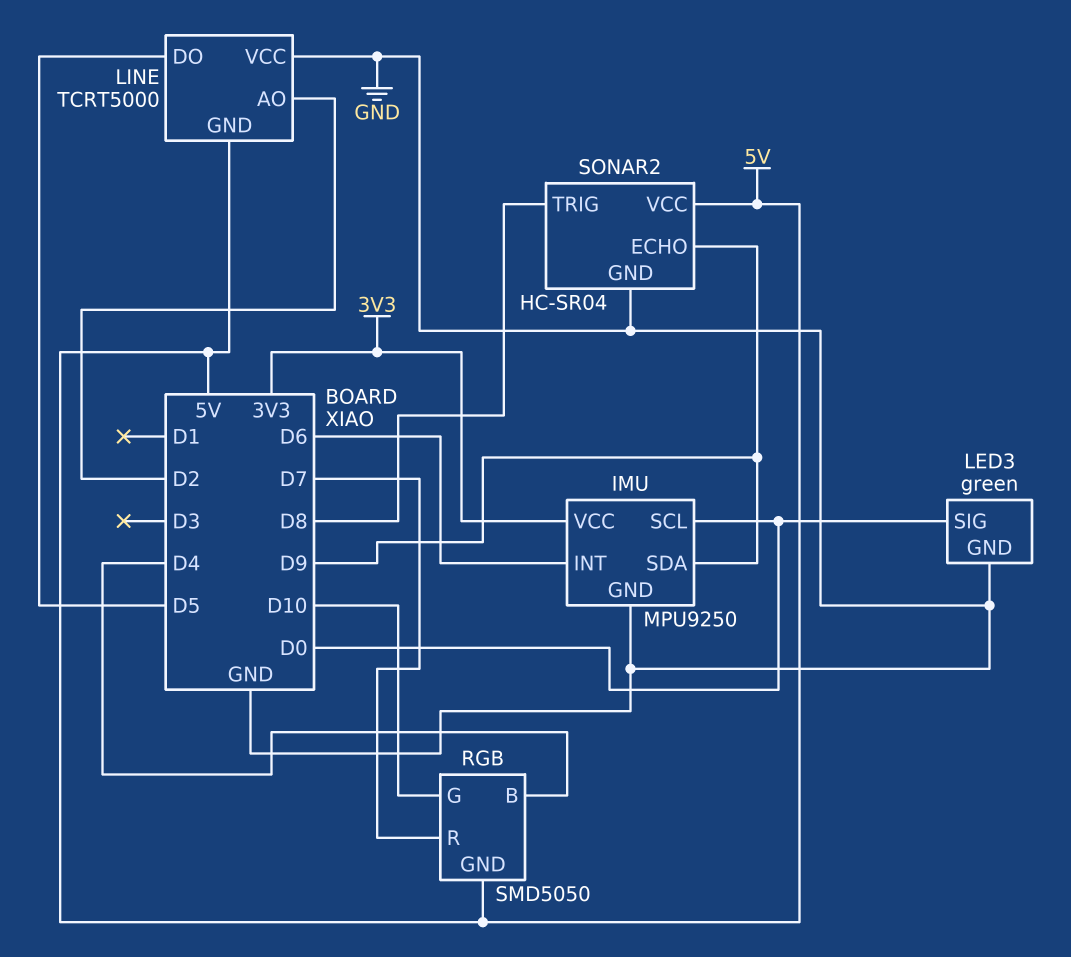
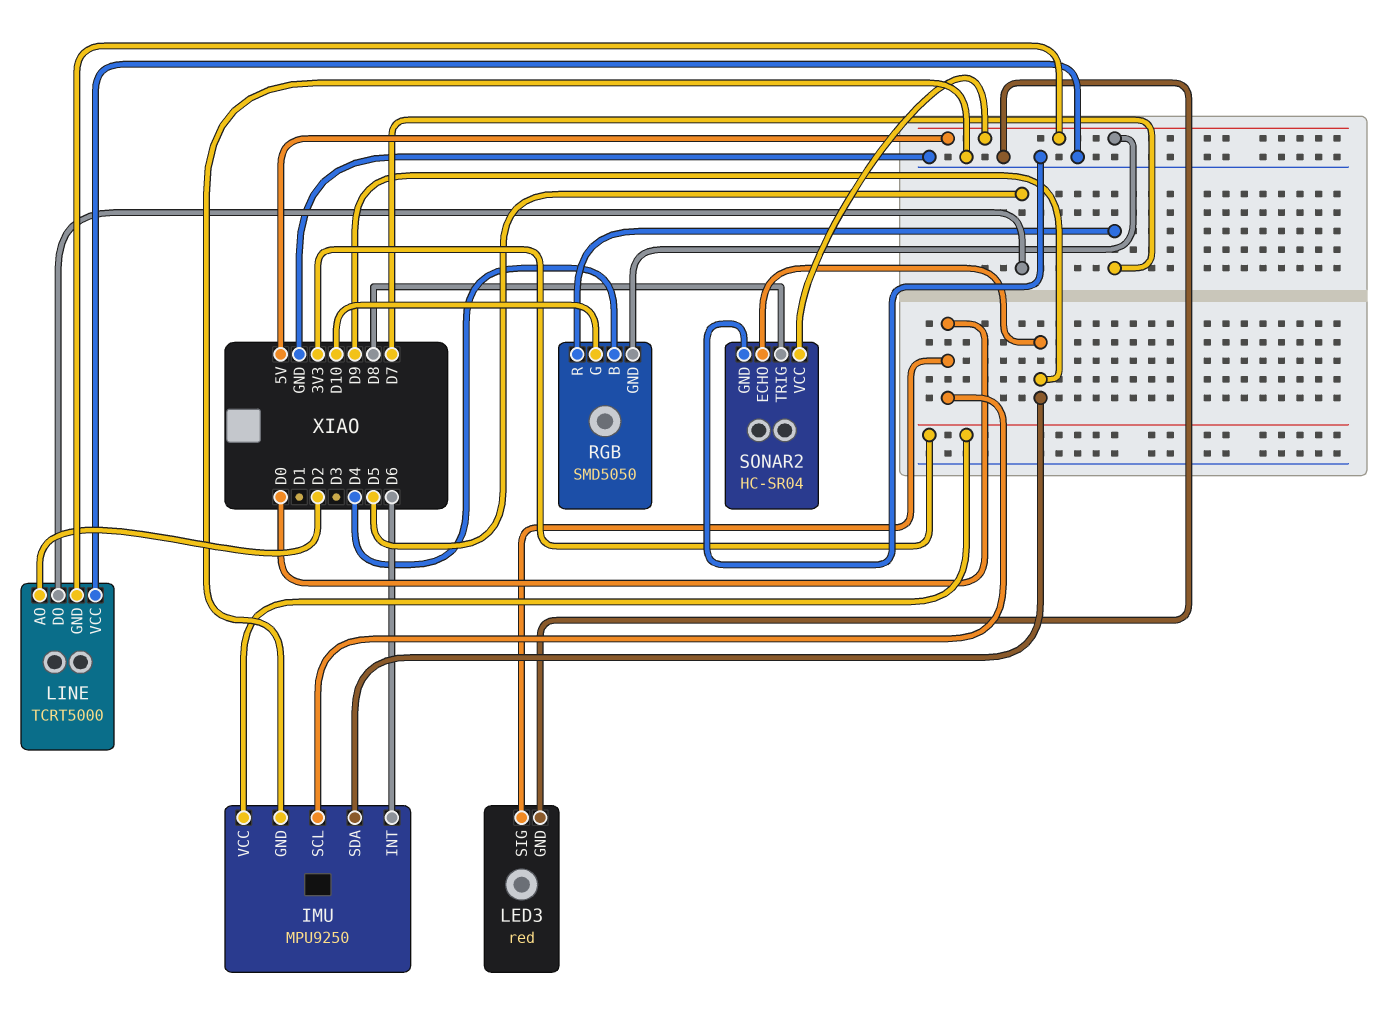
LED3: green -> red

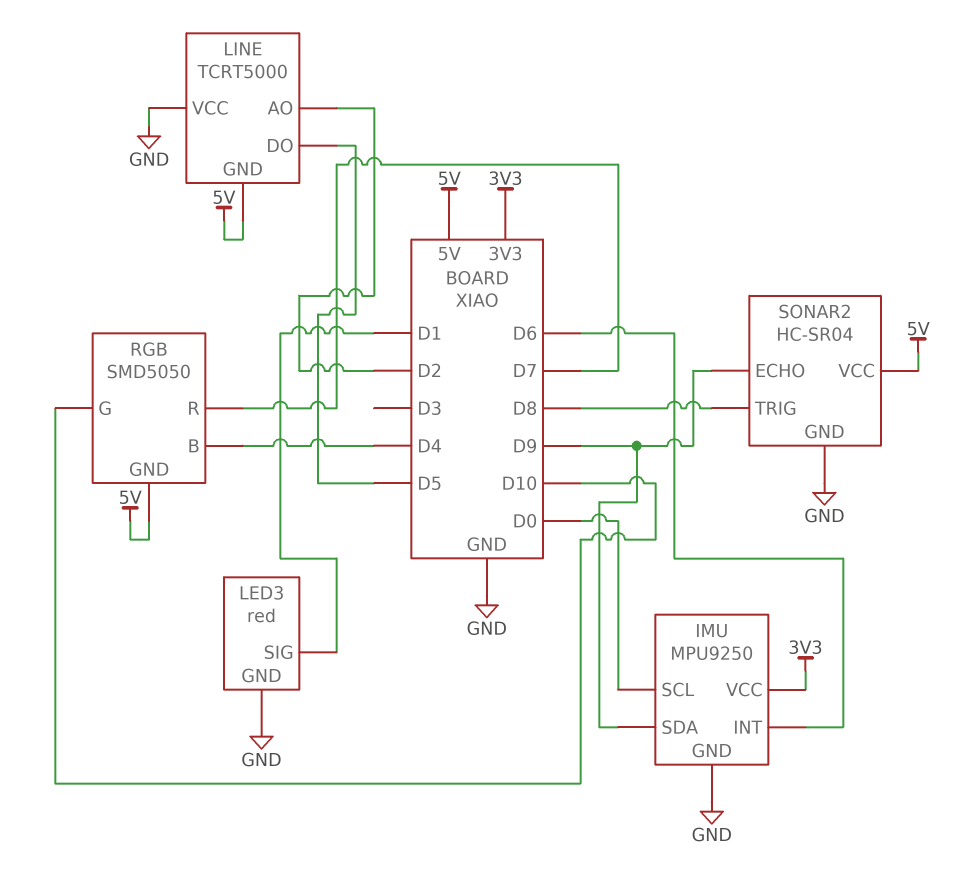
LED3 pin SIG: D0 -> D1

